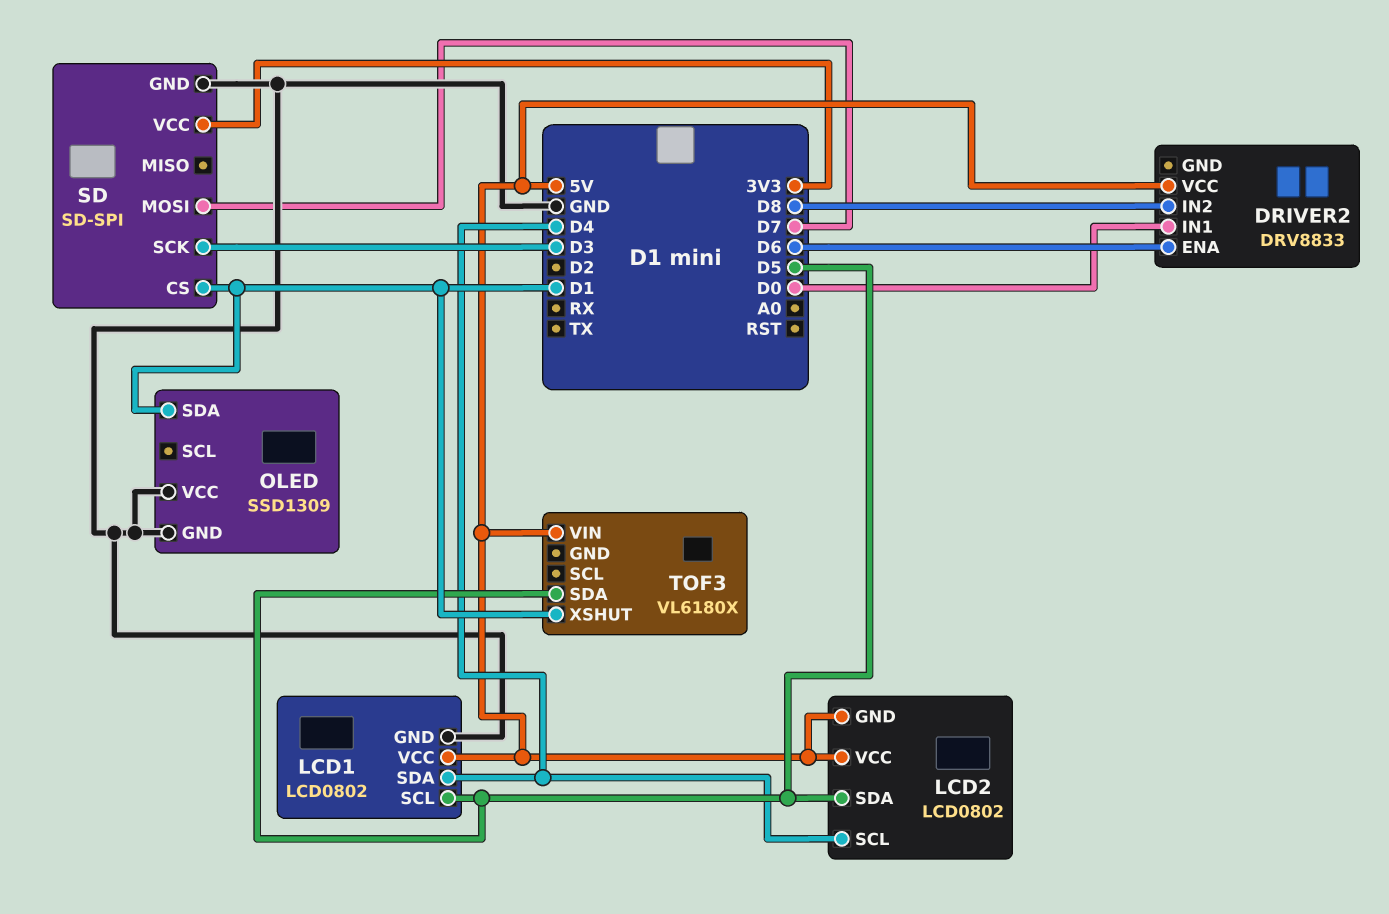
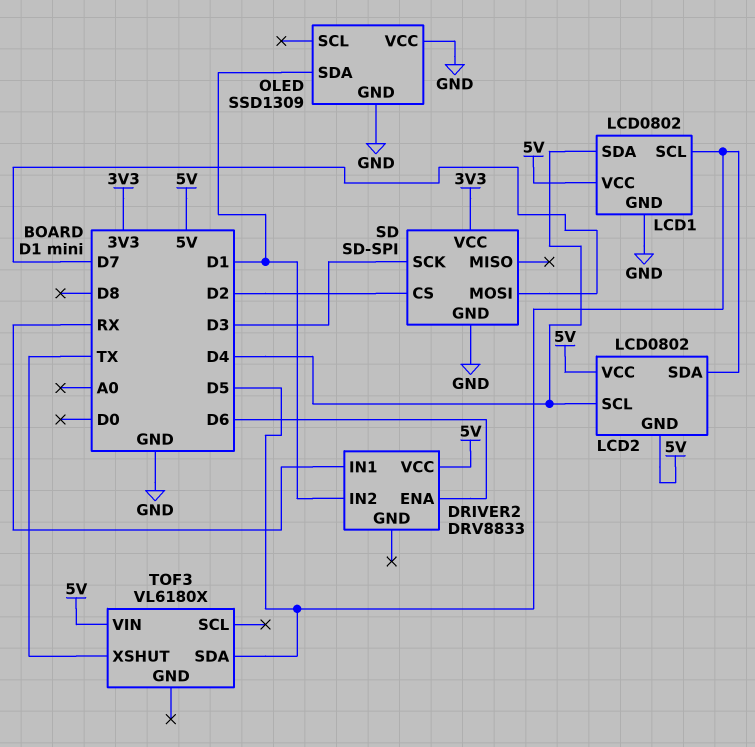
DRIVER2 pin IN1: D0 -> RX
DRIVER2 pin IN2: D8 -> D1
SD pin CS: D1 -> D2
TOF3 pin XSHUT: D1 -> TX

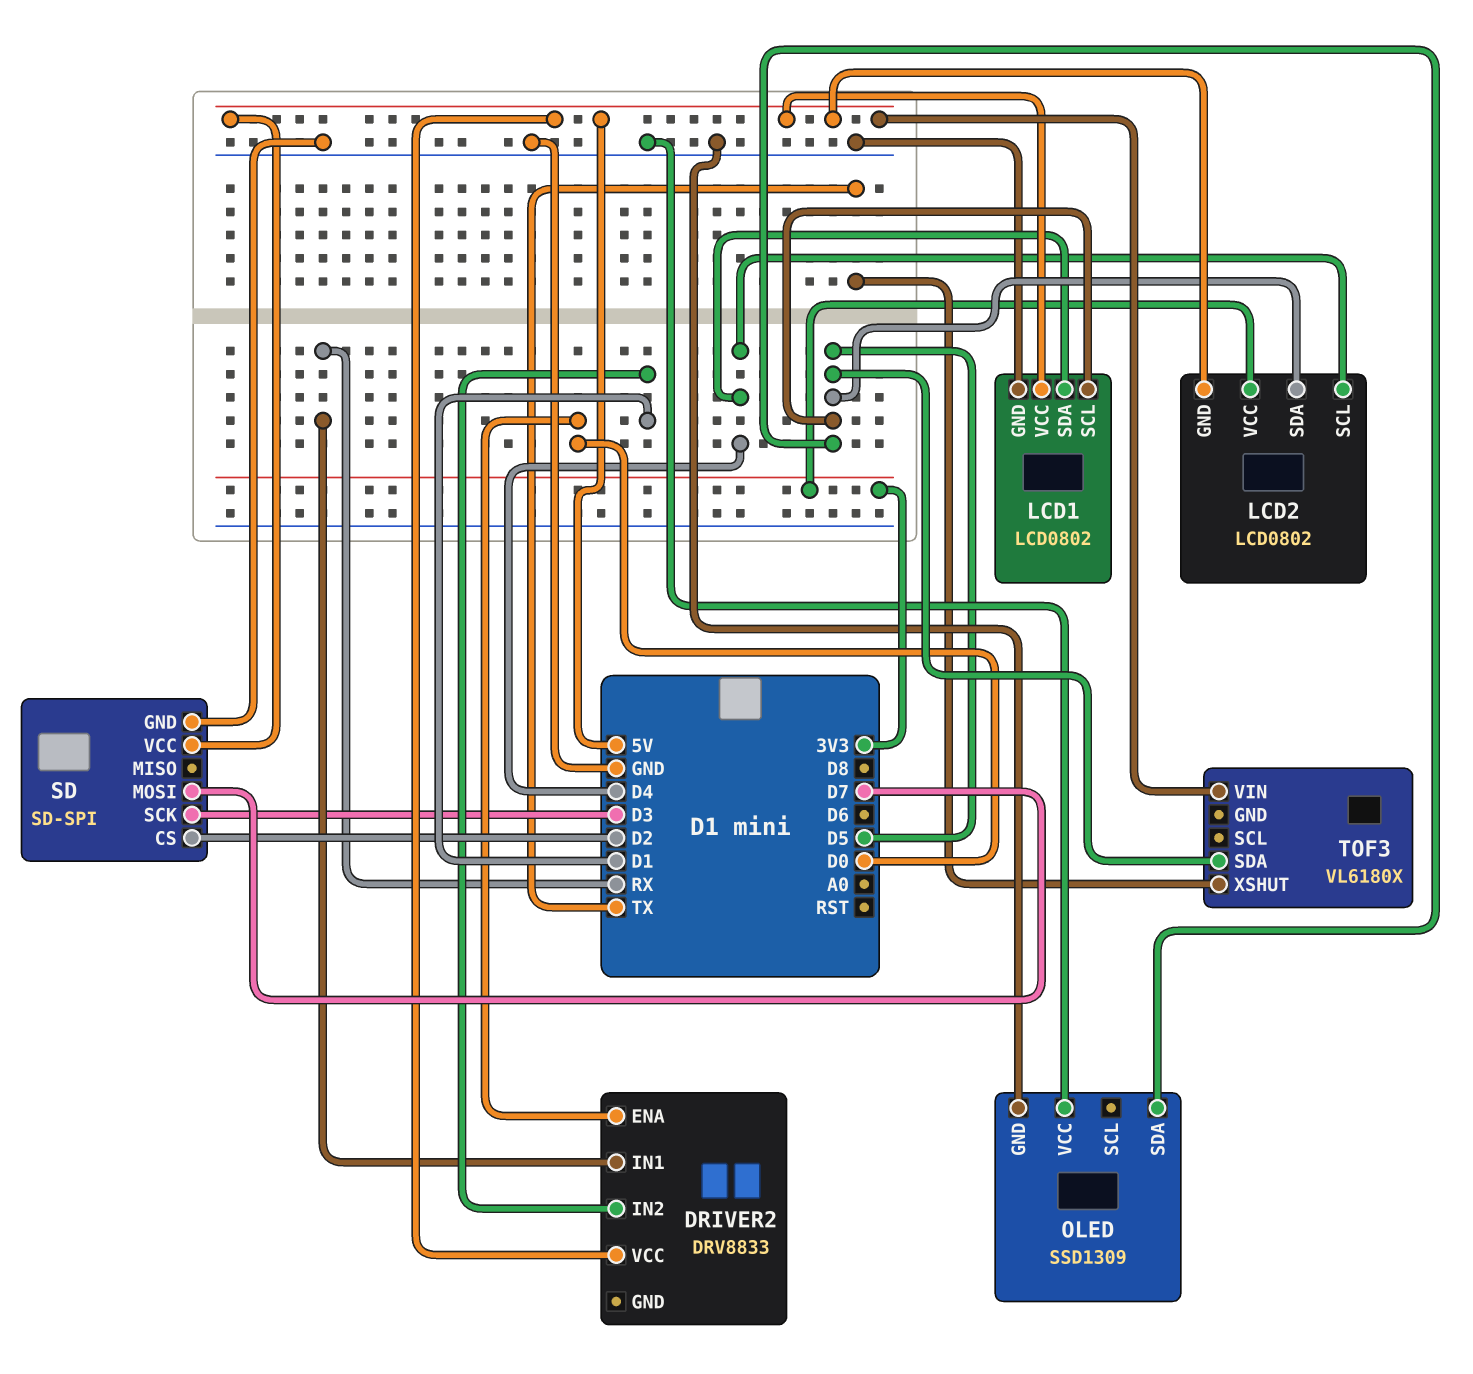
DRIVER2 pin ENA: D6 -> D0
LCD2 pin VCC: 5V -> 3V3
OLED pin SDA: D1 -> D5
SD pin VCC: 3V3 -> 5V

